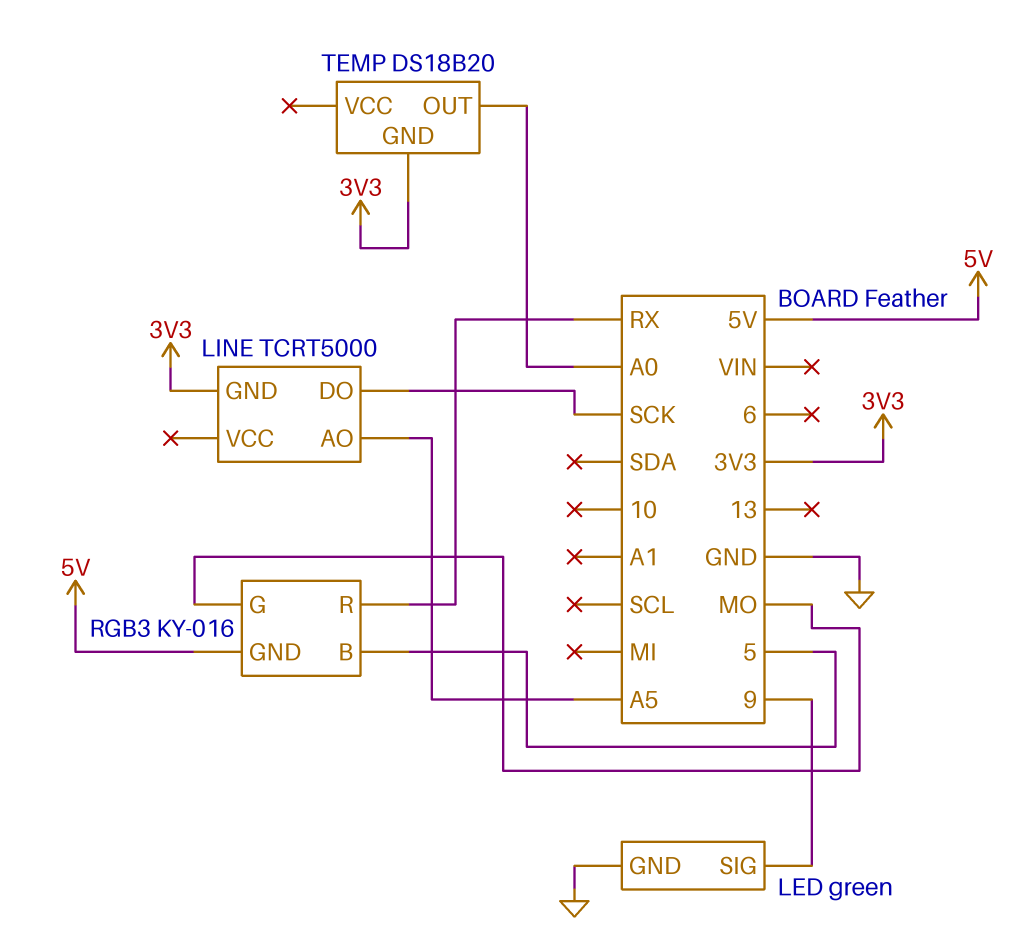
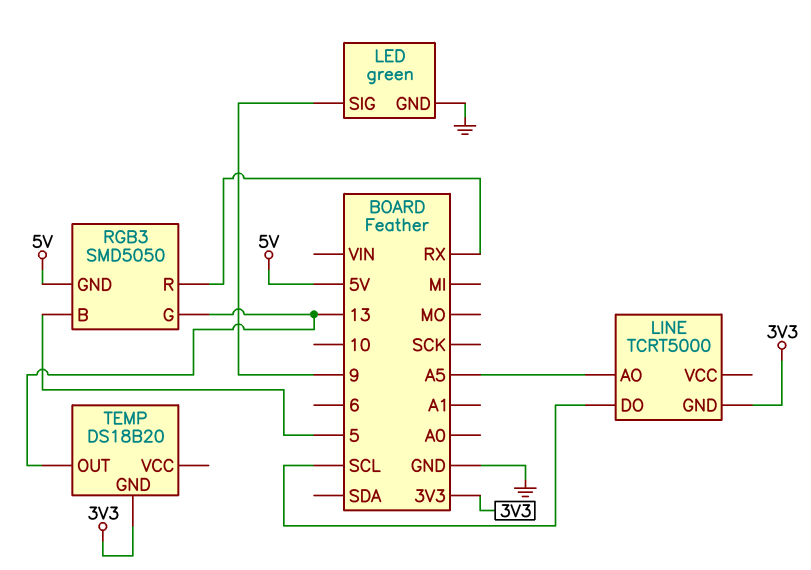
LINE pin DO: SCK -> SCL
RGB3: KY-016 -> SMD5050
RGB3 pin G: MO -> 13
TEMP pin OUT: A0 -> 13

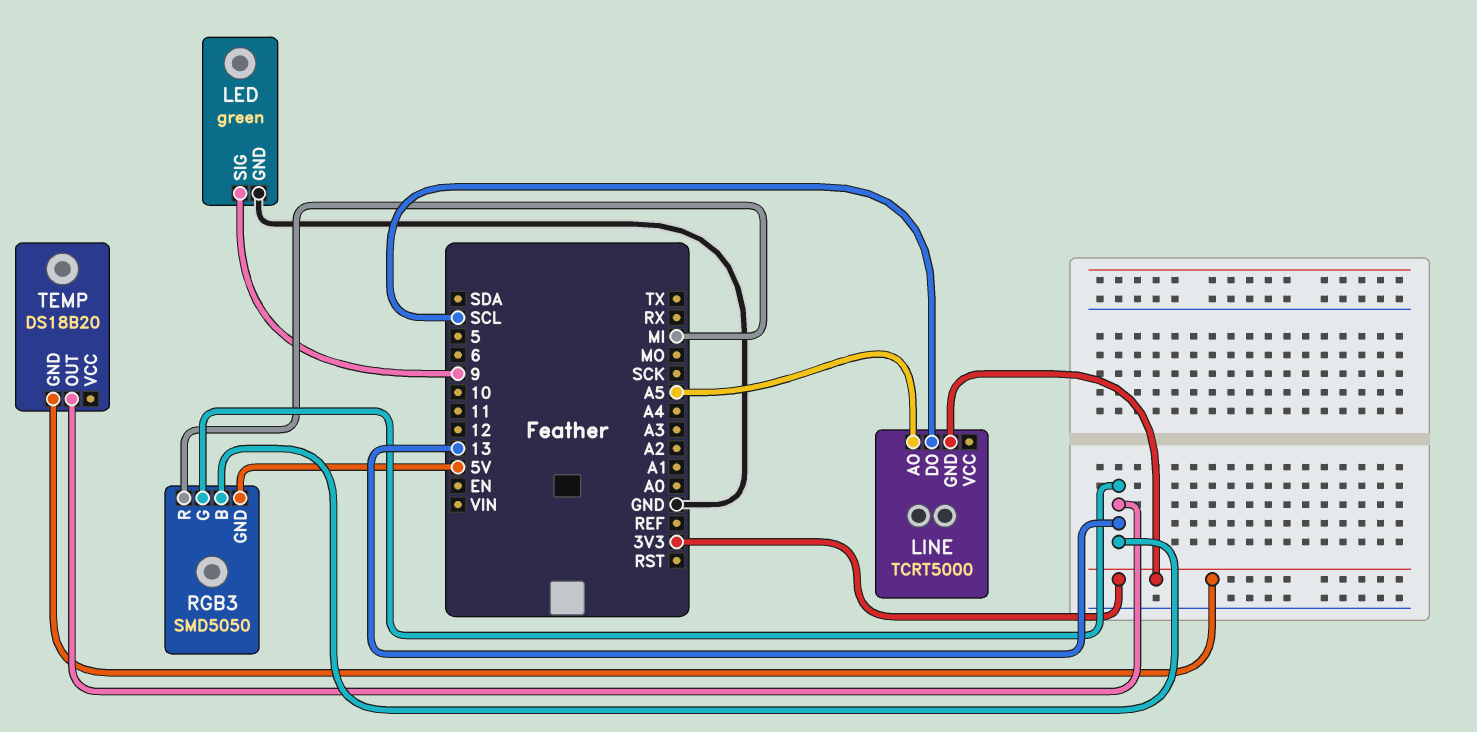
RGB3 pin B: 5 -> 13
RGB3 pin R: RX -> MI

